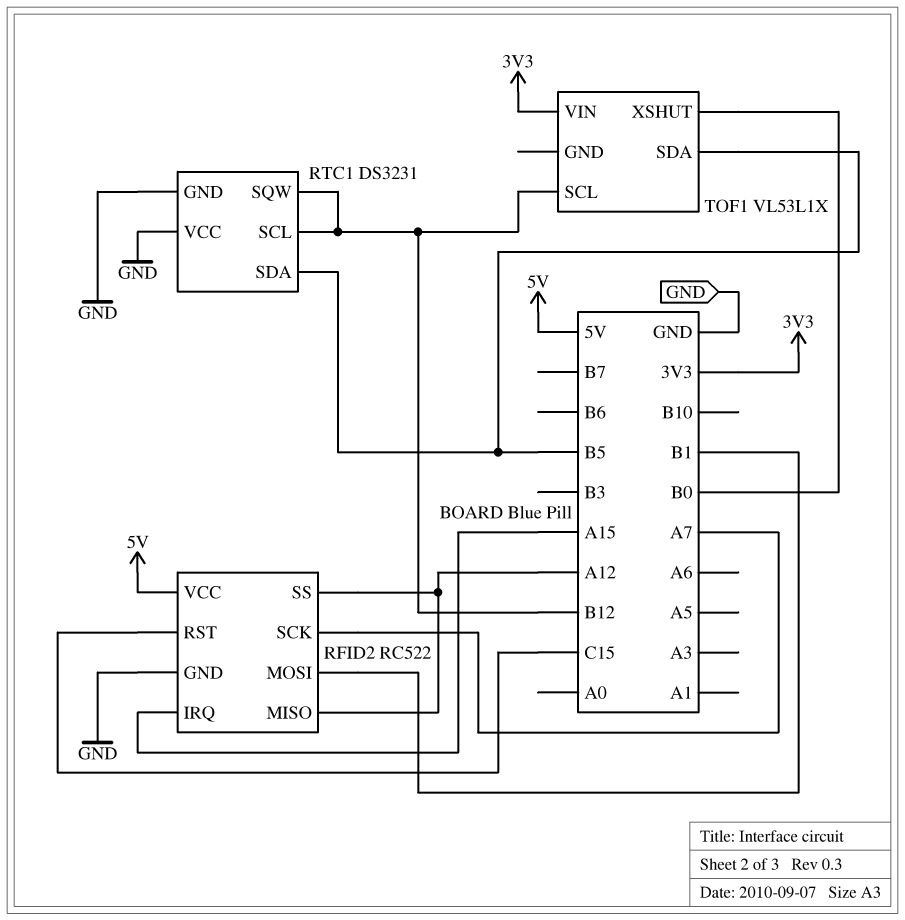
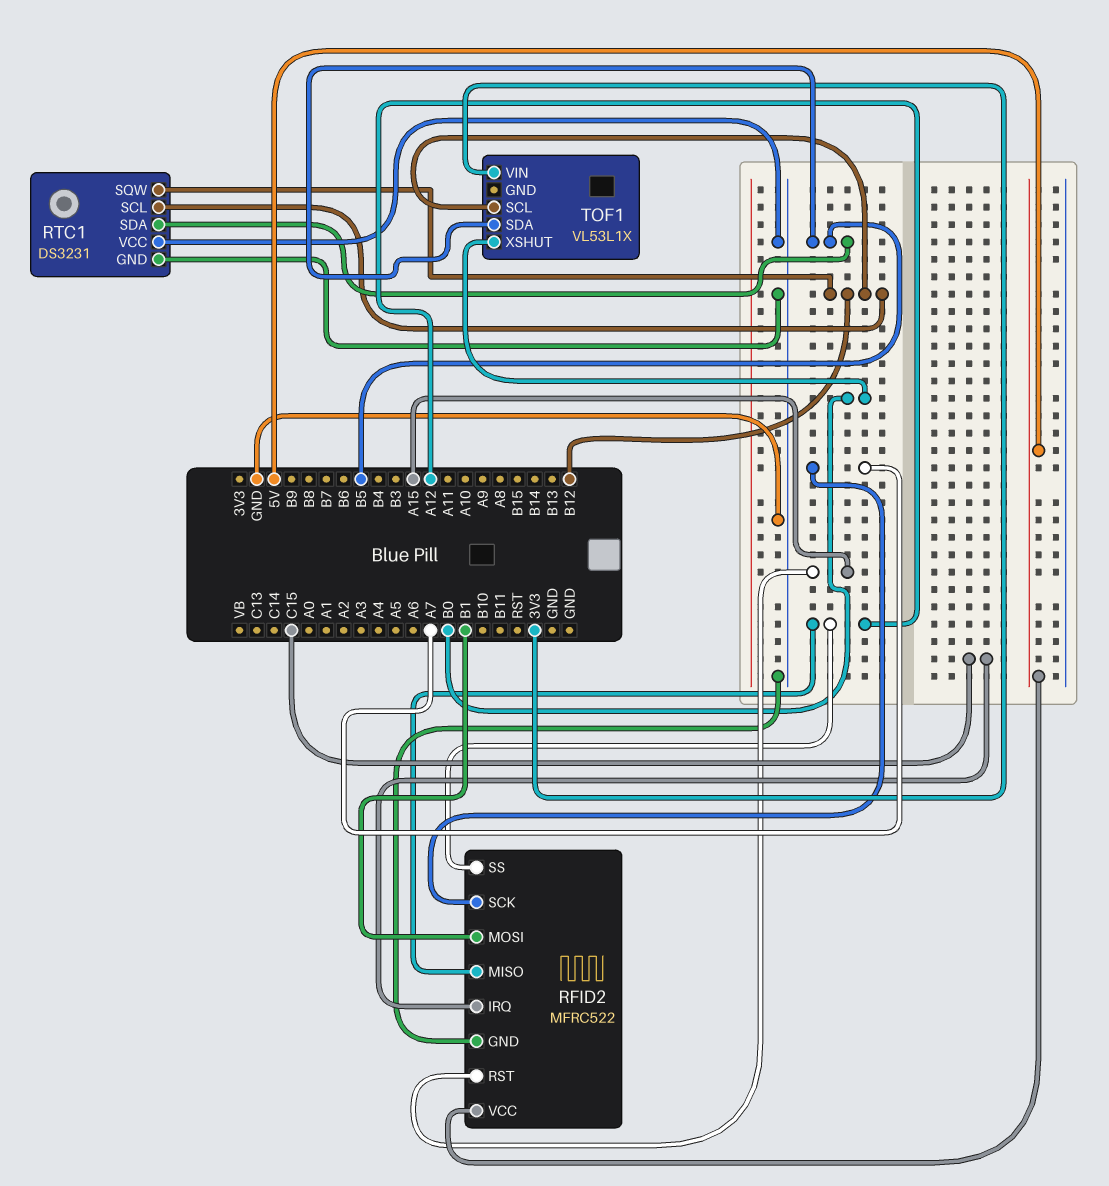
RFID2: RC522 -> MFRC522
RFID2 pin IRQ: A15 -> C15
RFID2 pin RST: C15 -> A15

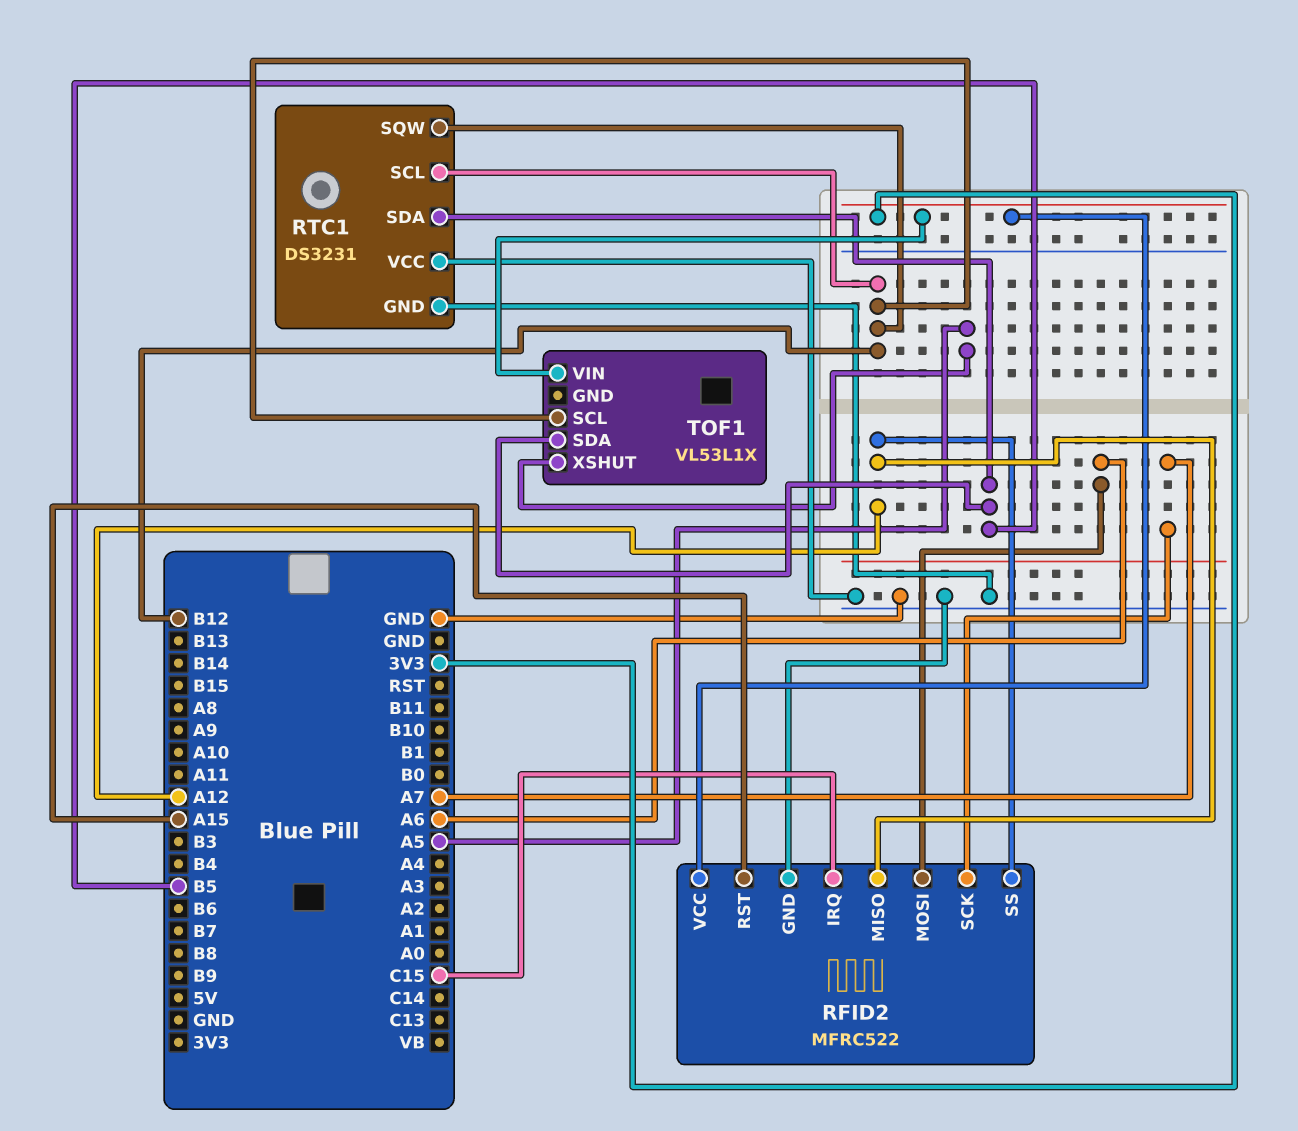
RFID2 pin MOSI: B1 -> A6
RFID2 pin VCC: 5V -> 3V3
TOF1 pin XSHUT: B0 -> A5

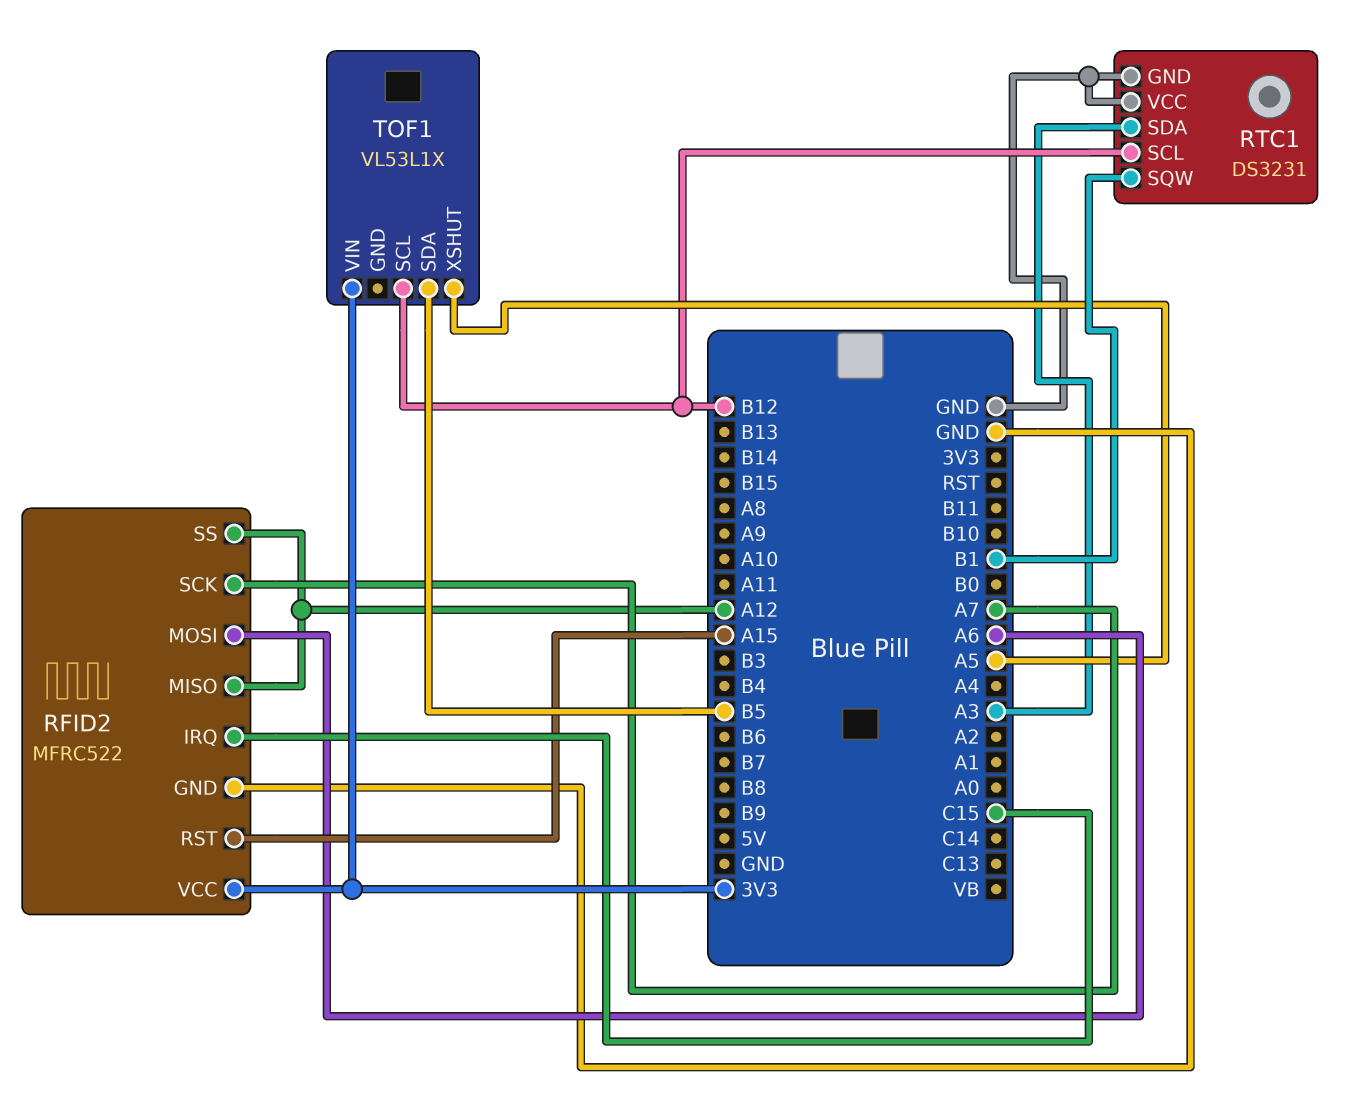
RTC1 pin SDA: B5 -> A3
RTC1 pin SQW: B12 -> B1

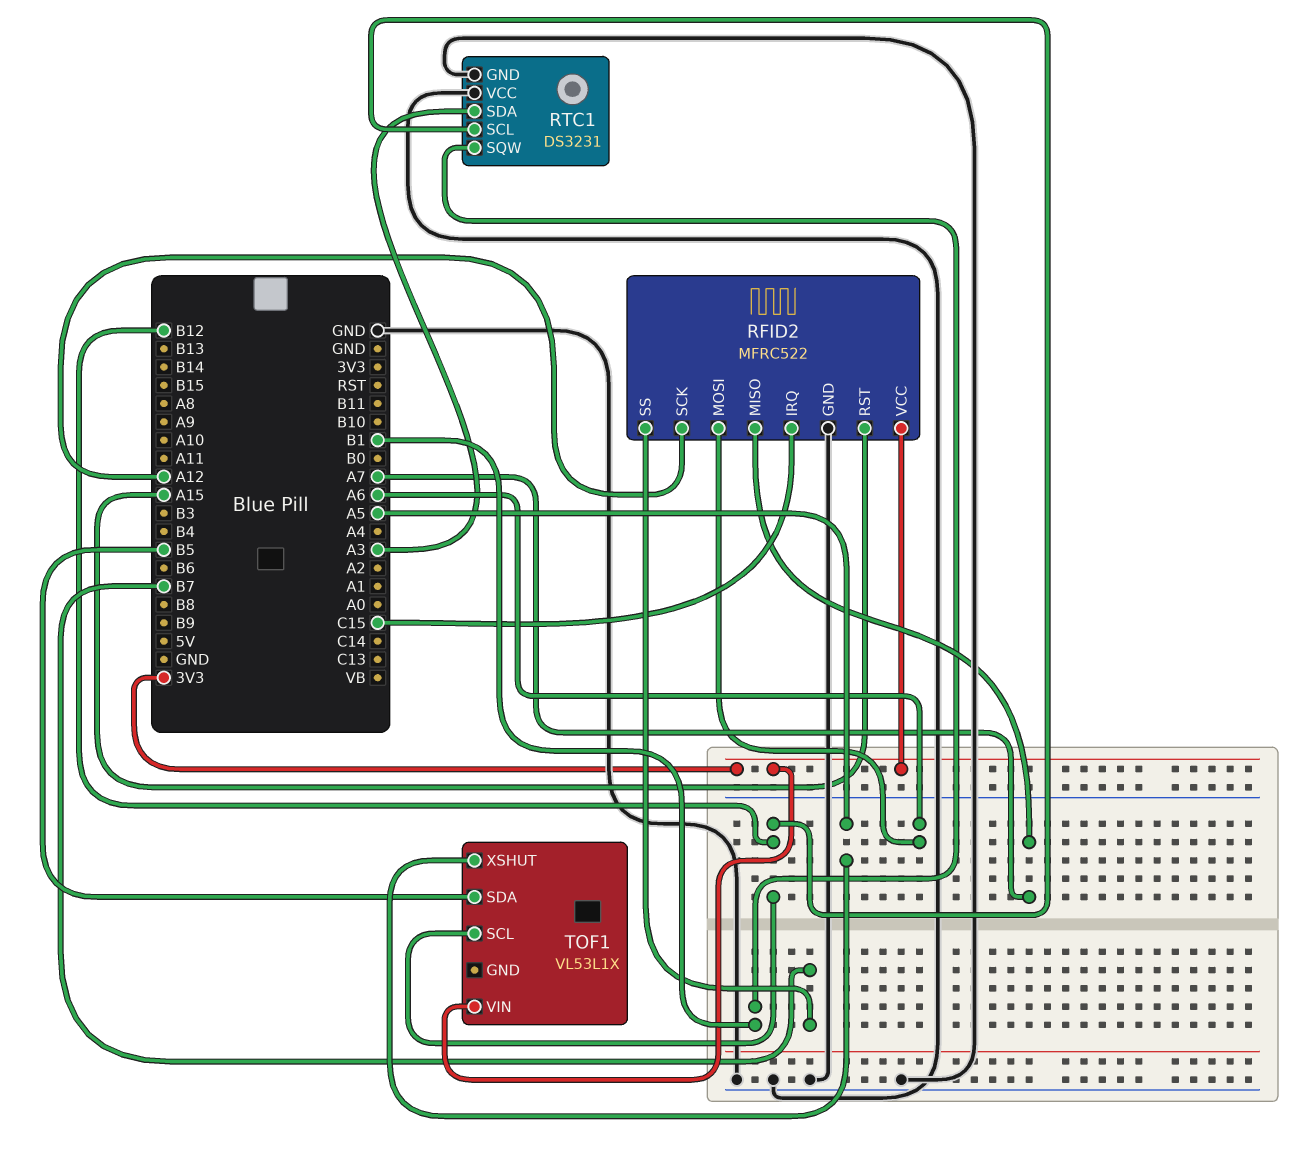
RFID2 pin MISO: A12 -> A7
RFID2 pin SCK: A7 -> A12
RFID2 pin SS: A12 -> B7

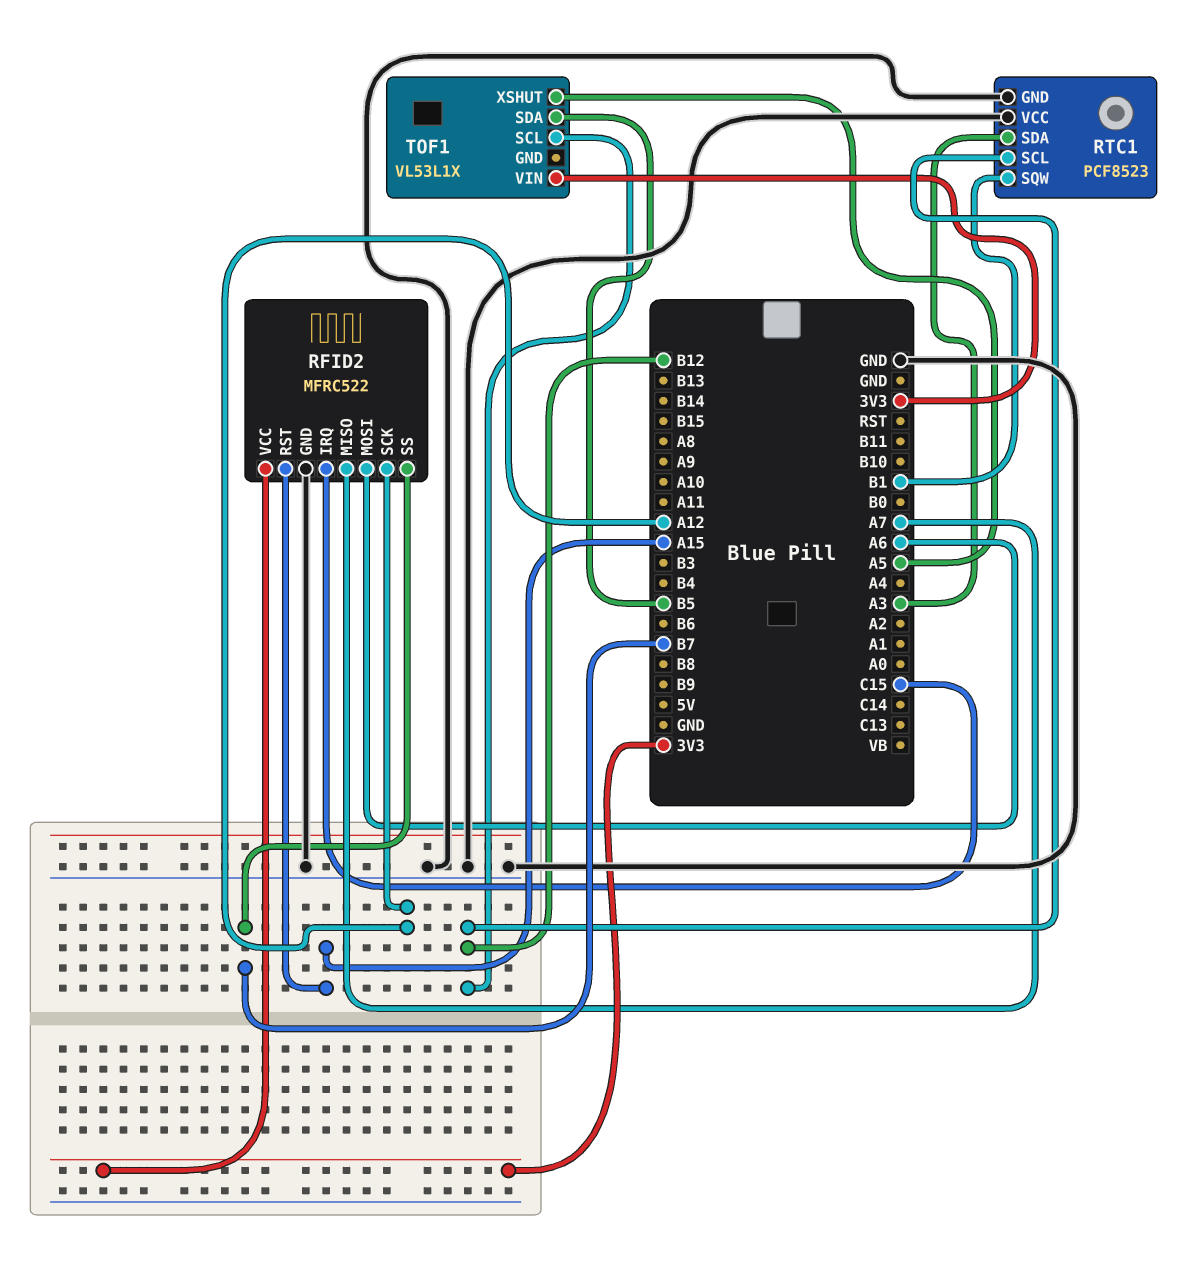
RTC1: DS3231 -> PCF8523

